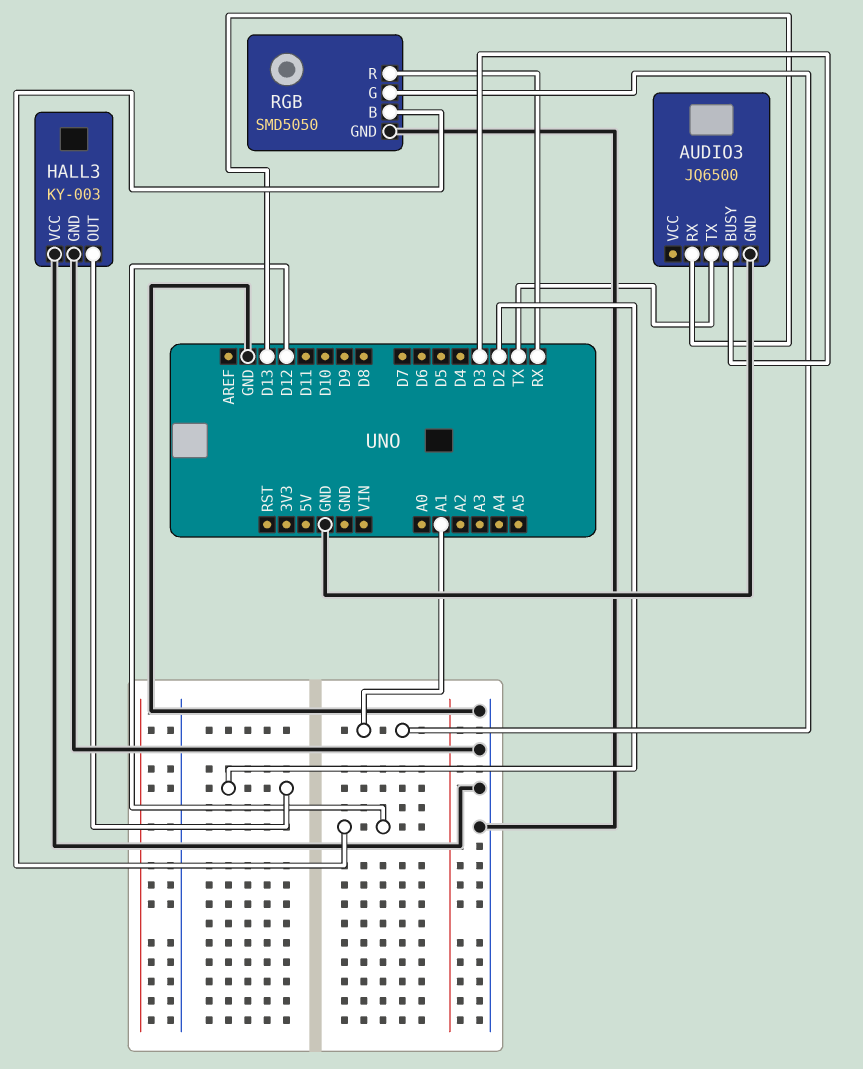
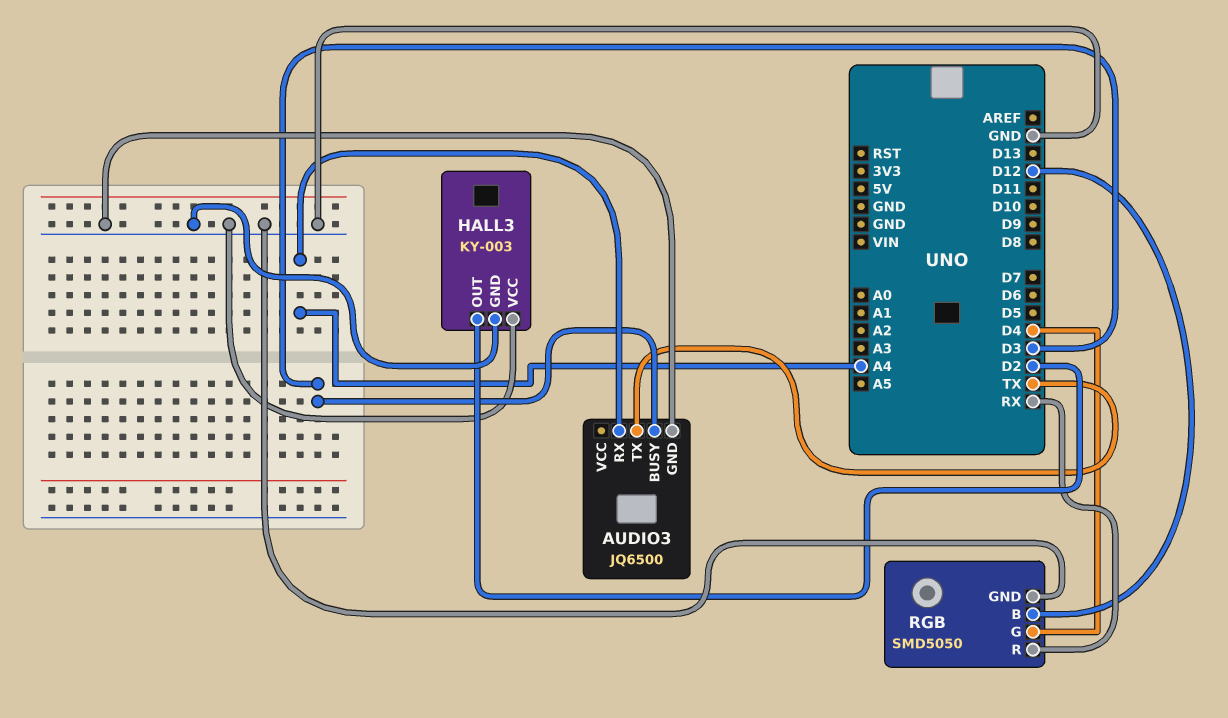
AUDIO3 pin RX: D13 -> A4
RGB pin G: A1 -> D4

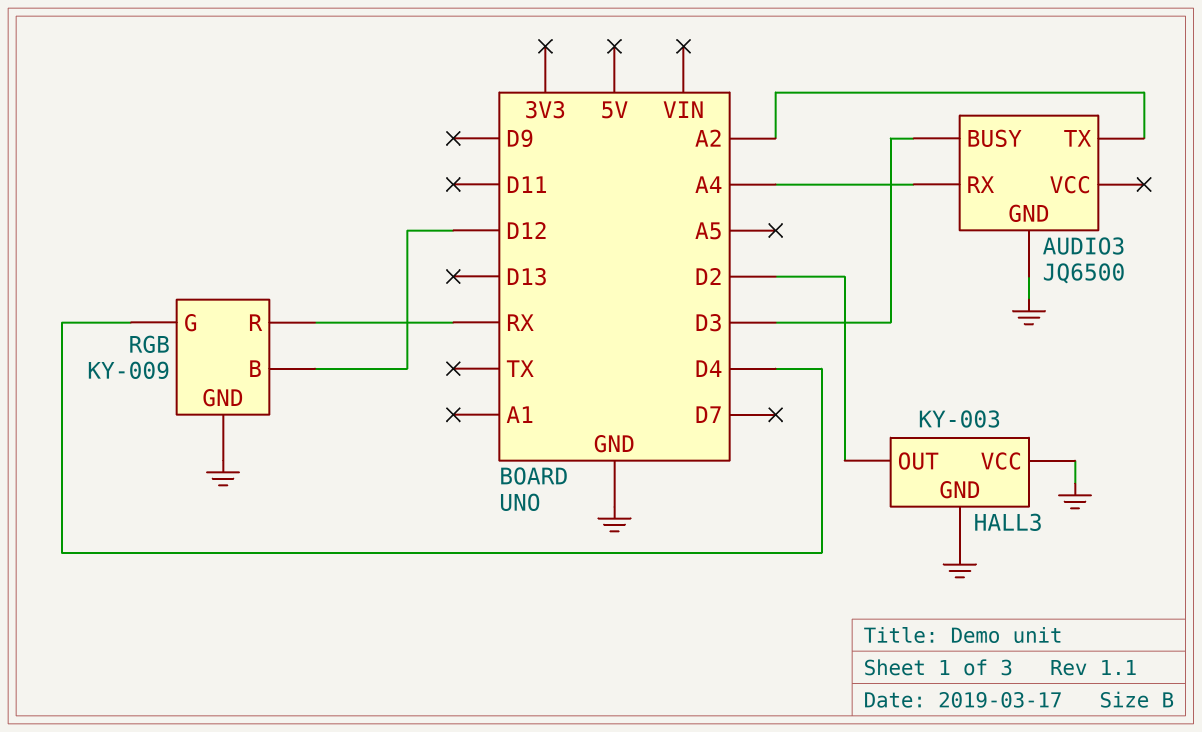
AUDIO3 pin TX: TX -> A2
RGB: SMD5050 -> KY-009

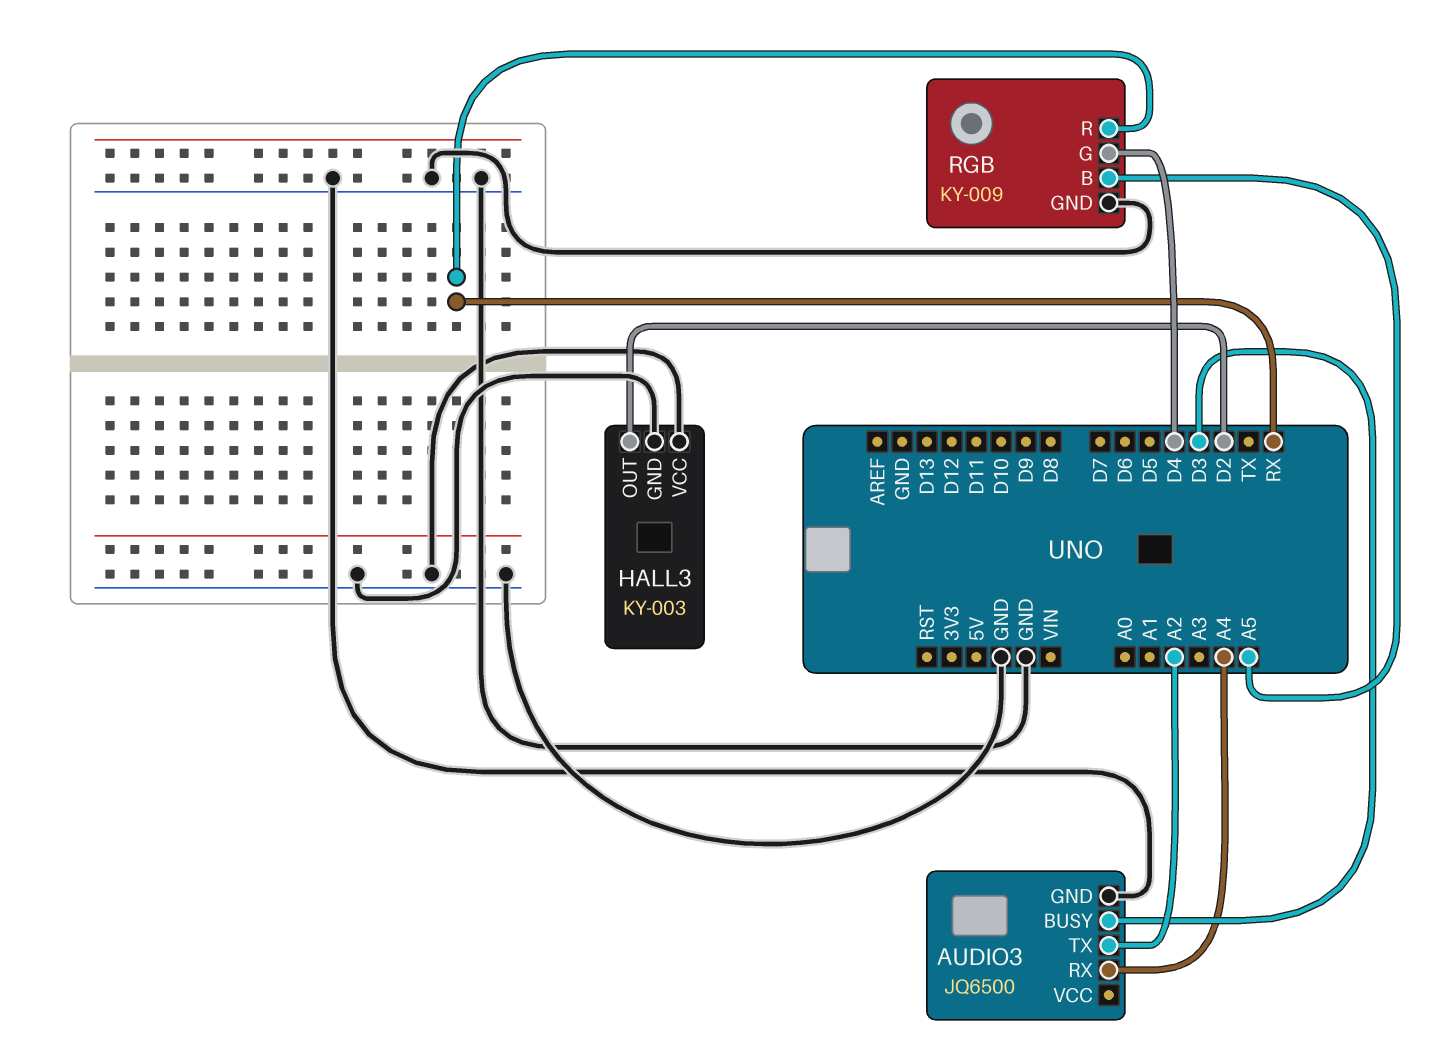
RGB pin B: D12 -> A5

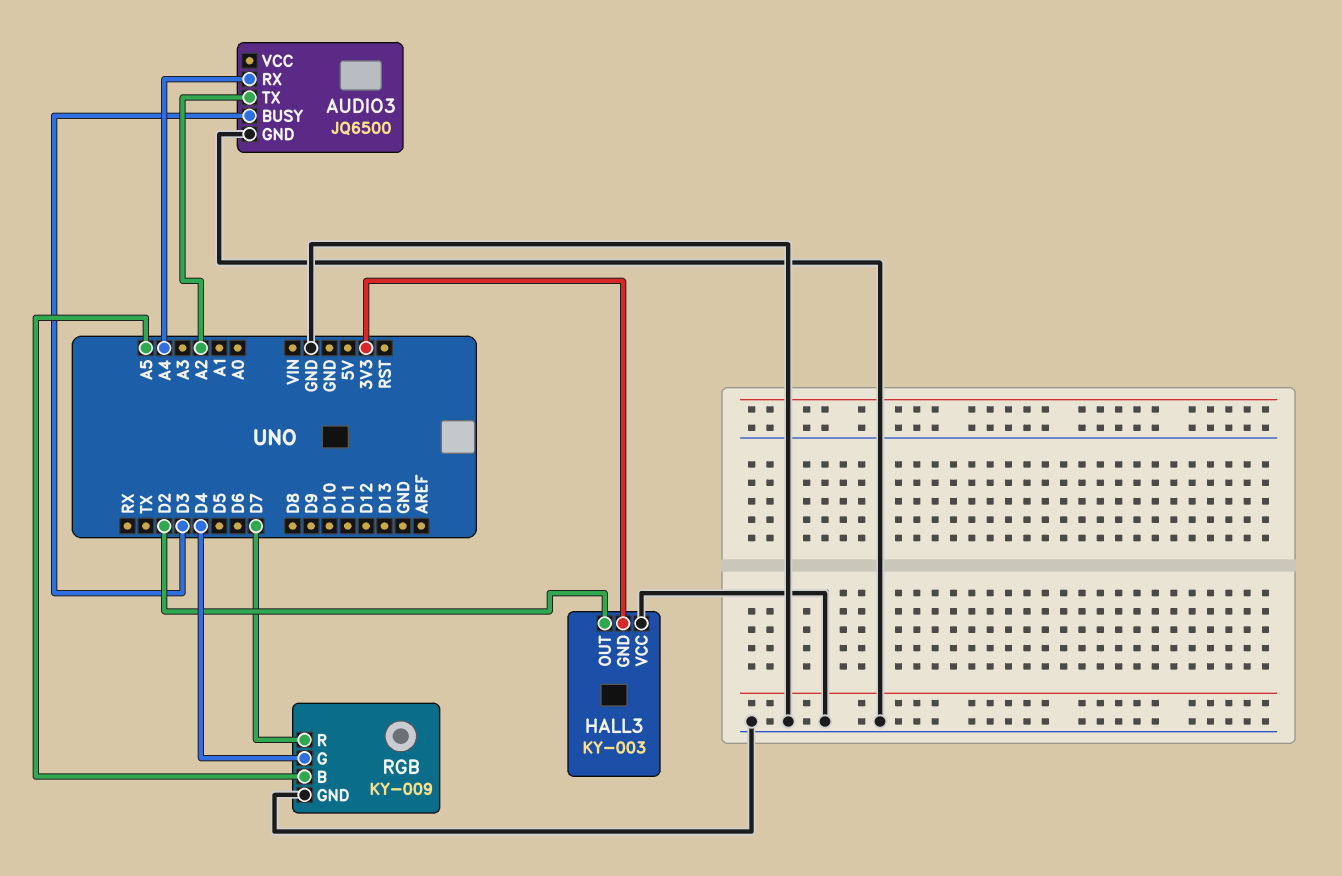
HALL3 pin GND: GND -> 3V3
RGB pin R: RX -> D7

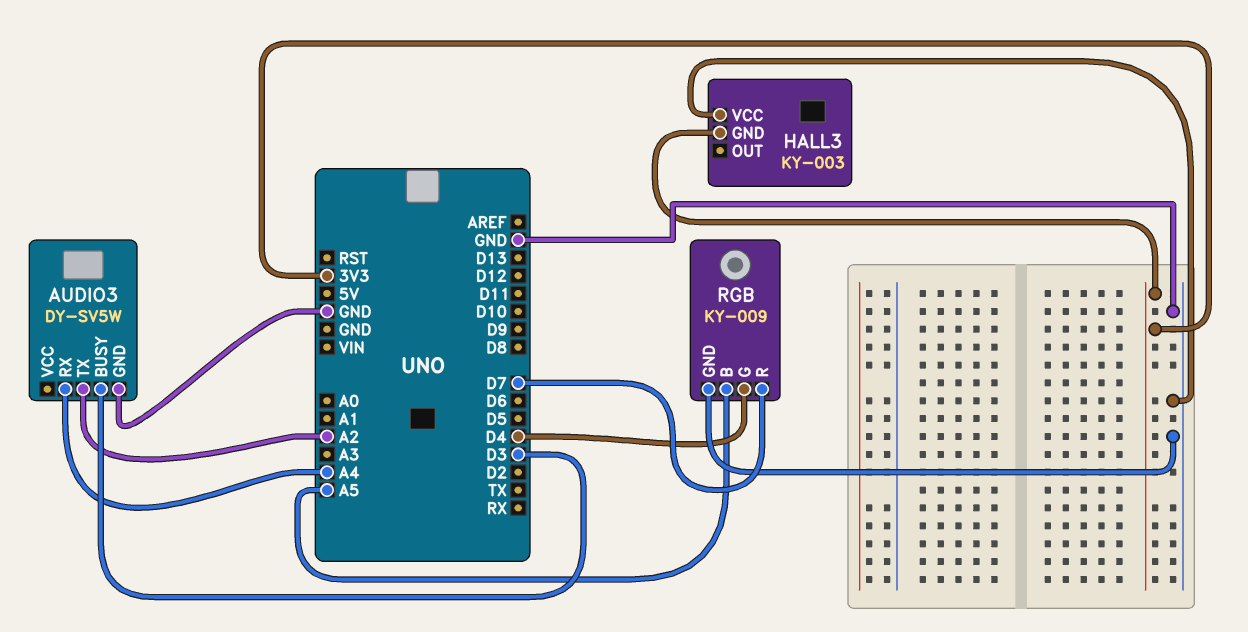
AUDIO3: JQ6500 -> DY-SV5W
HALL3 pin OUT: D2 -> none

